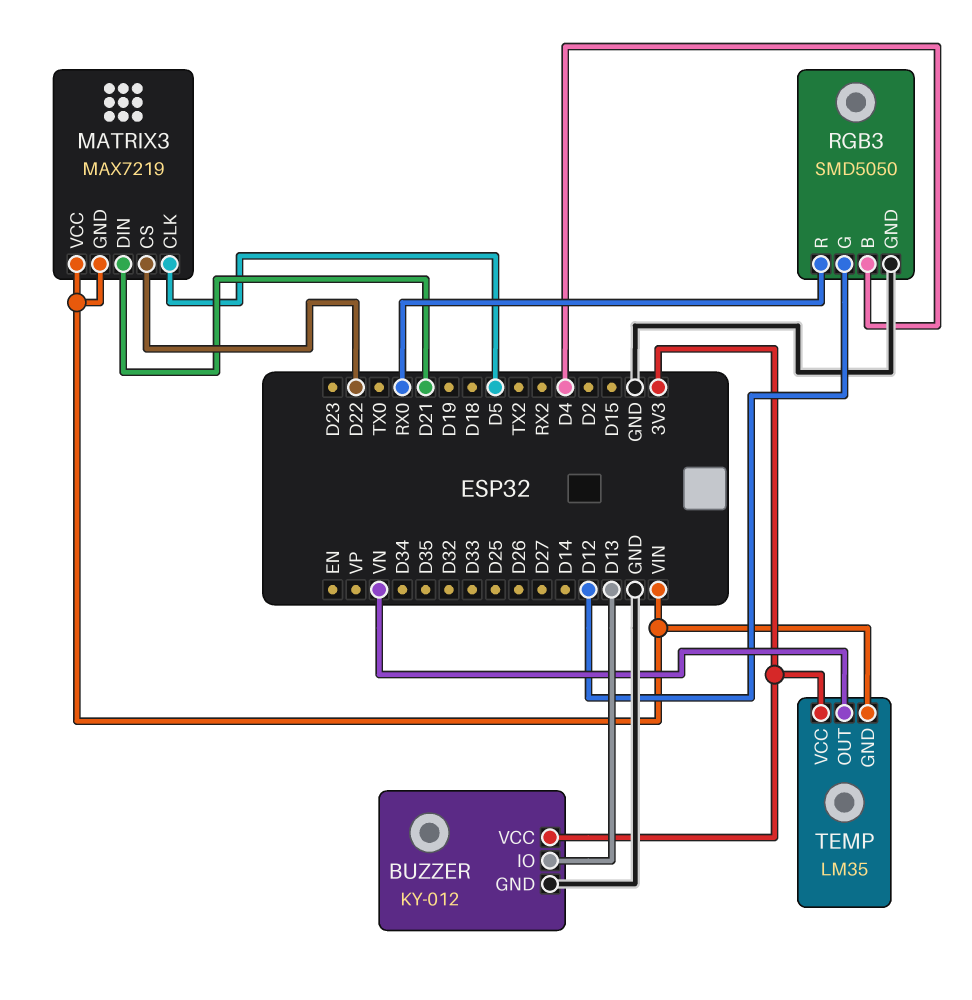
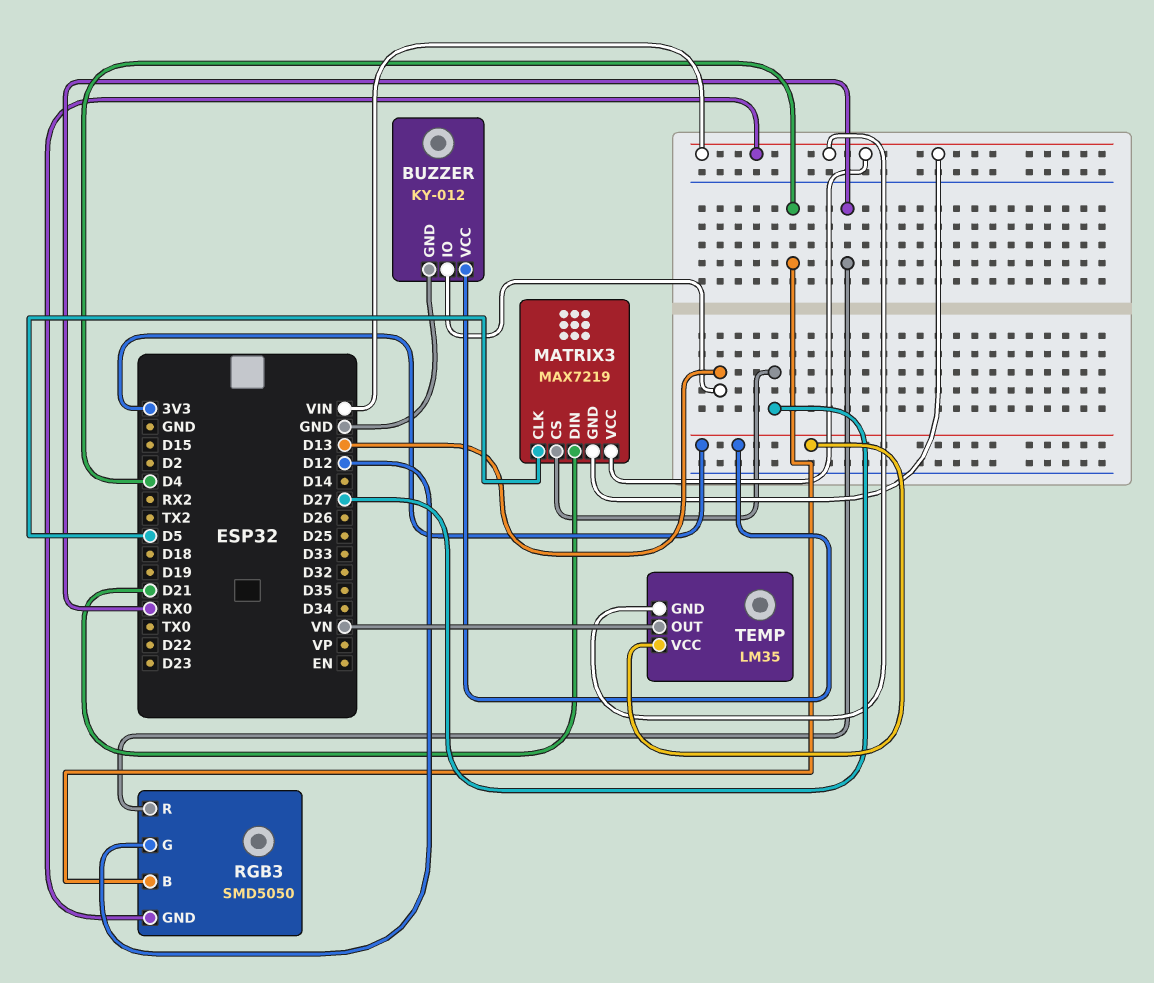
MATRIX3 pin CS: D22 -> D27
RGB3 pin GND: GND -> VIN

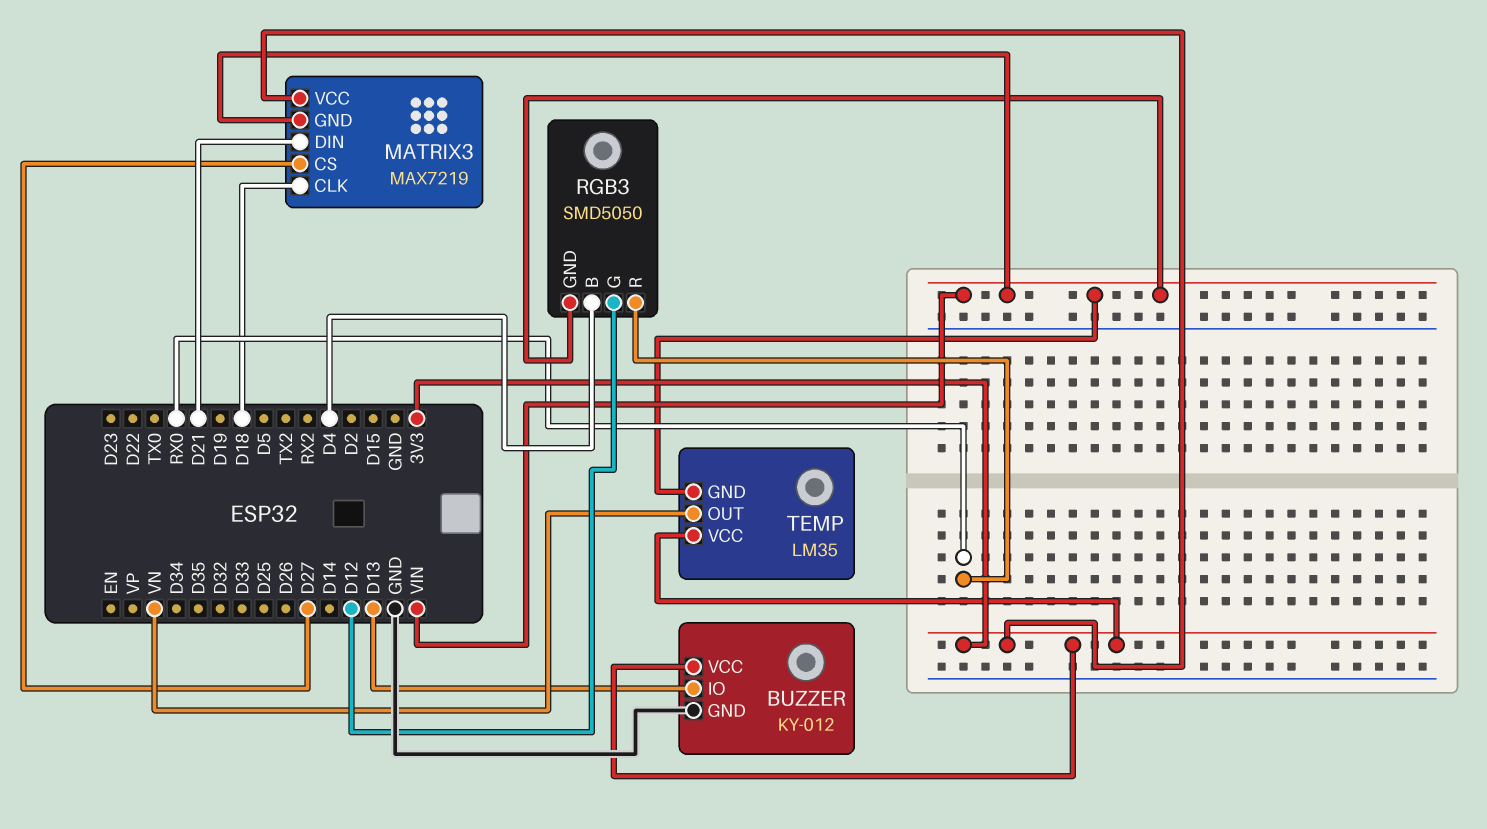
MATRIX3 pin CLK: D5 -> D18
MATRIX3 pin VCC: VIN -> 3V3

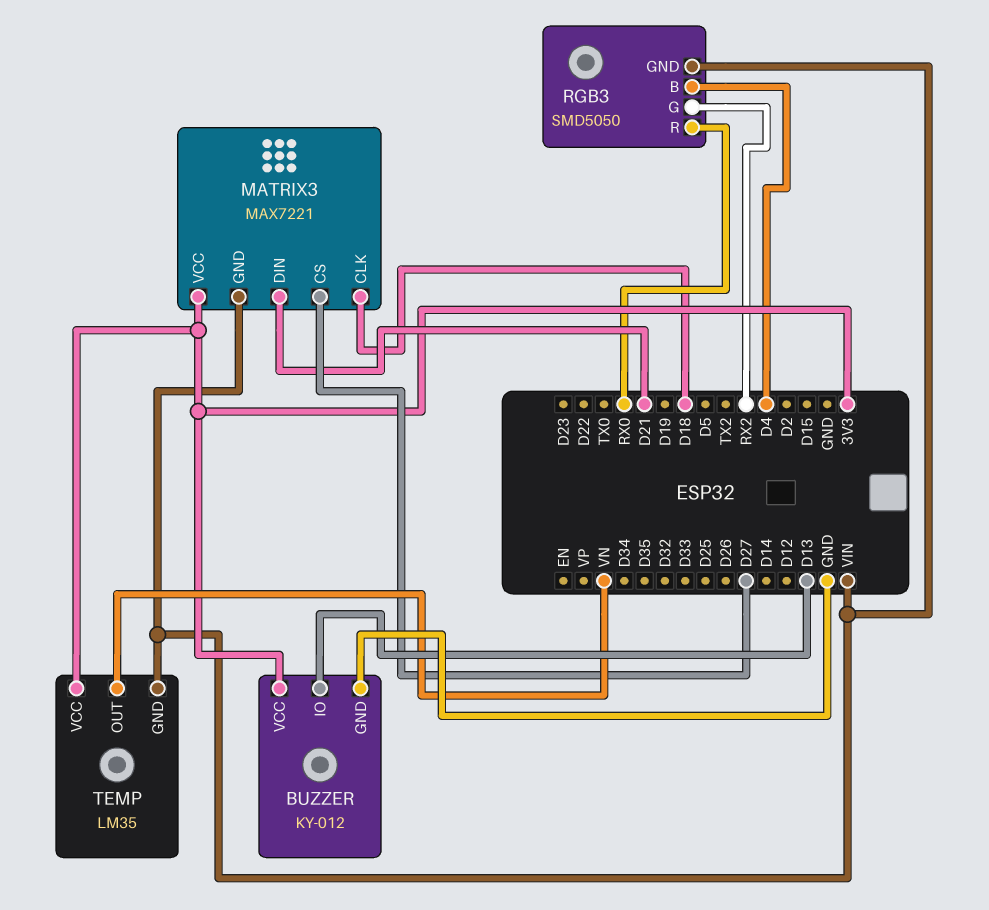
MATRIX3: MAX7219 -> MAX7221
RGB3 pin G: D12 -> RX2

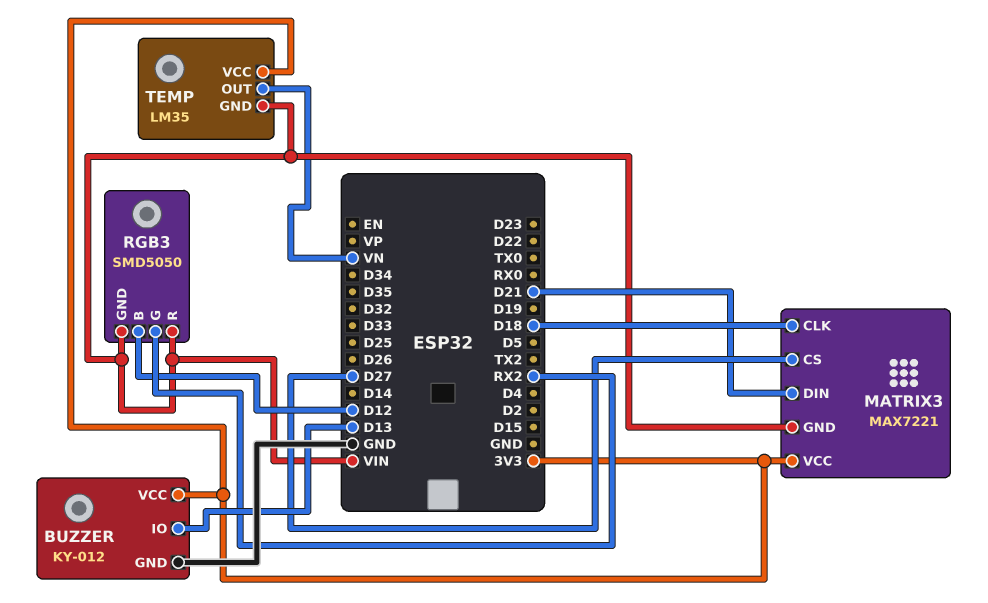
RGB3 pin B: D4 -> D12
RGB3 pin R: RX0 -> VIN

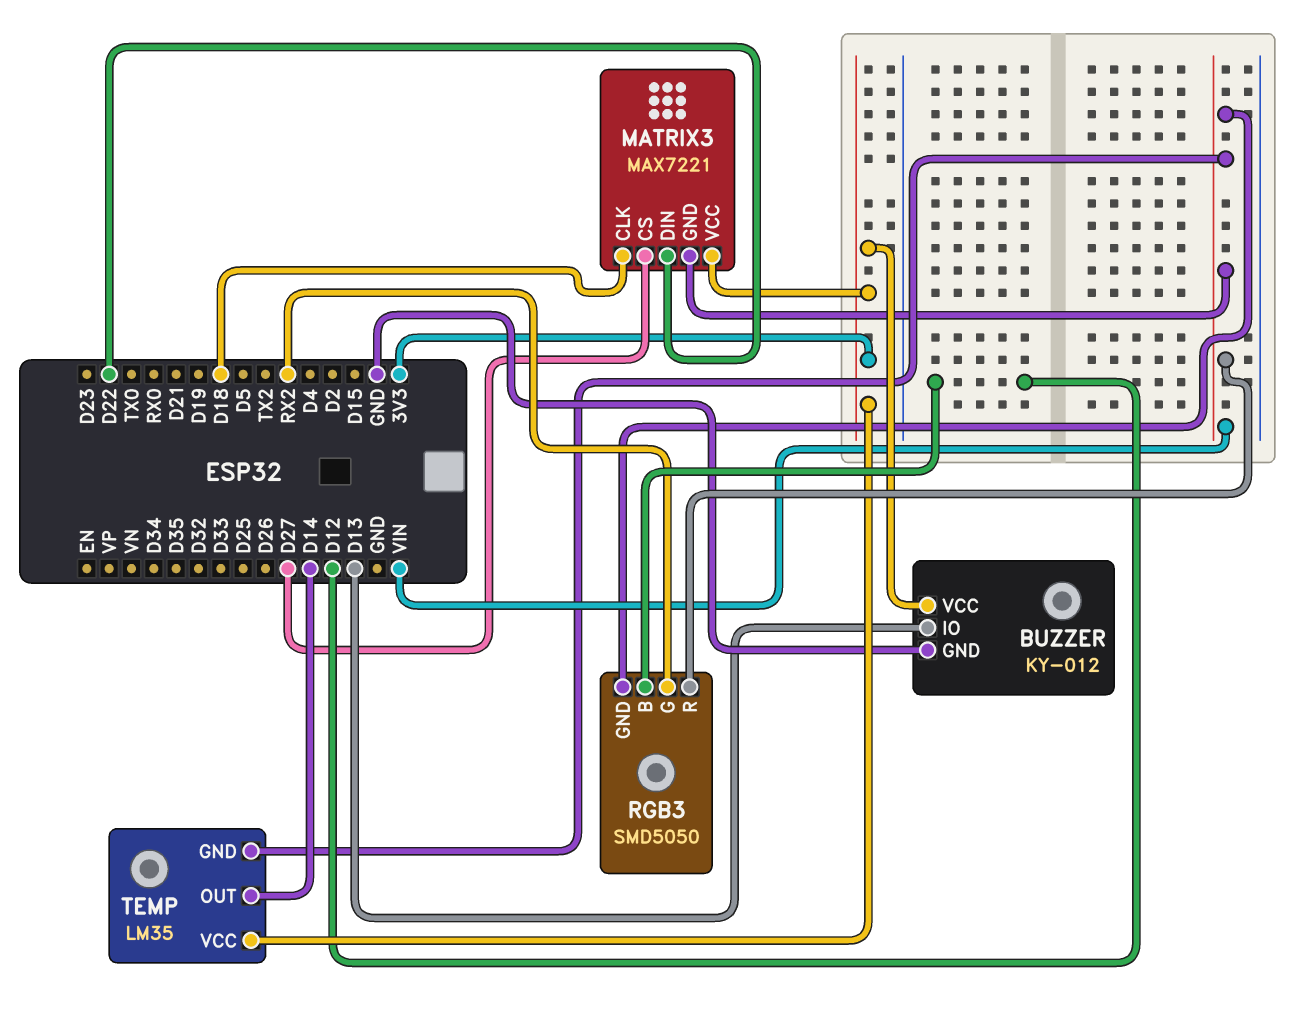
MATRIX3 pin DIN: D21 -> D22
TEMP pin OUT: VN -> D14

